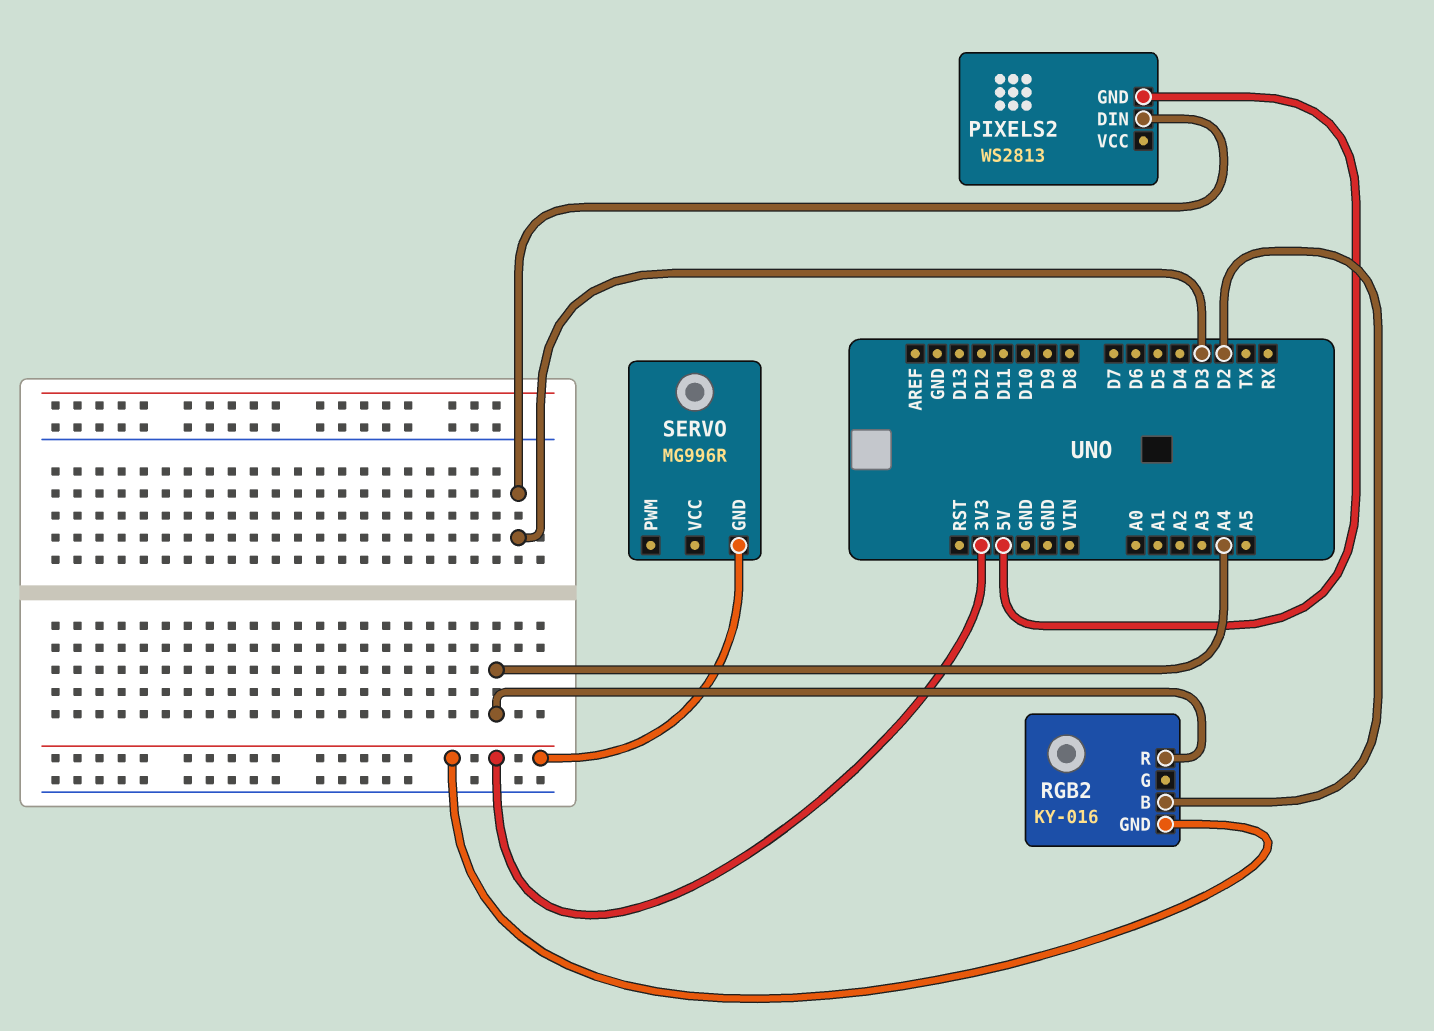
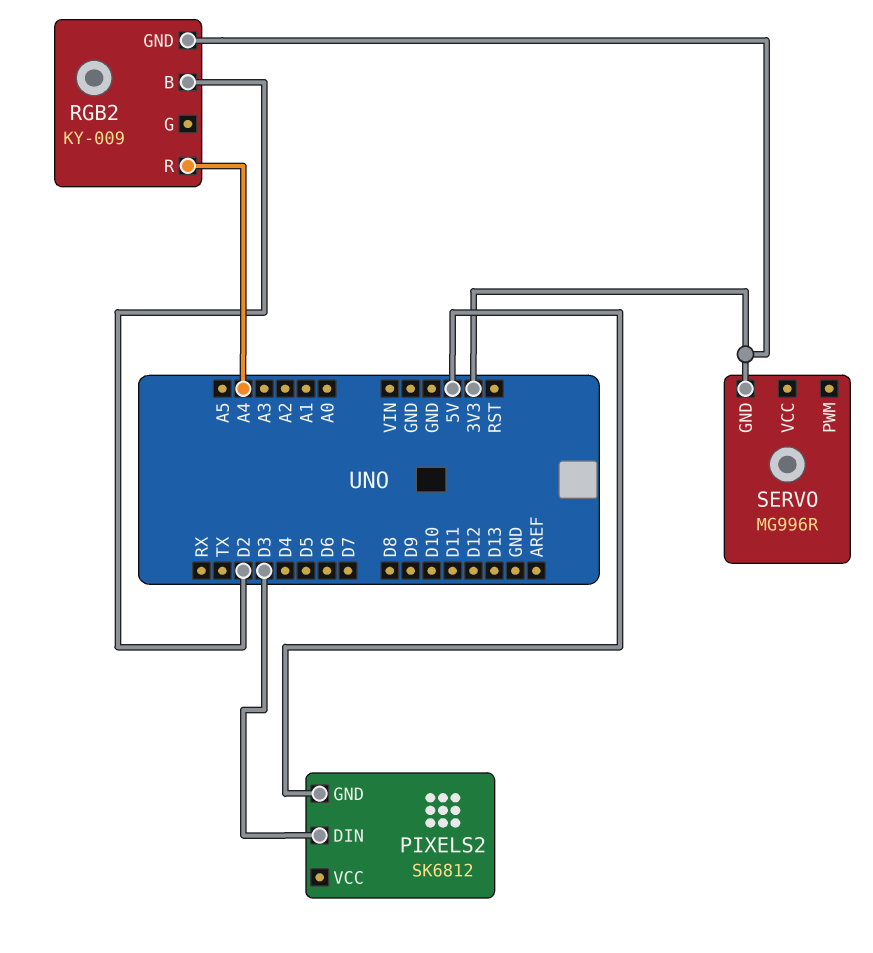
PIXELS2: WS2813 -> SK6812
RGB2: KY-016 -> KY-009

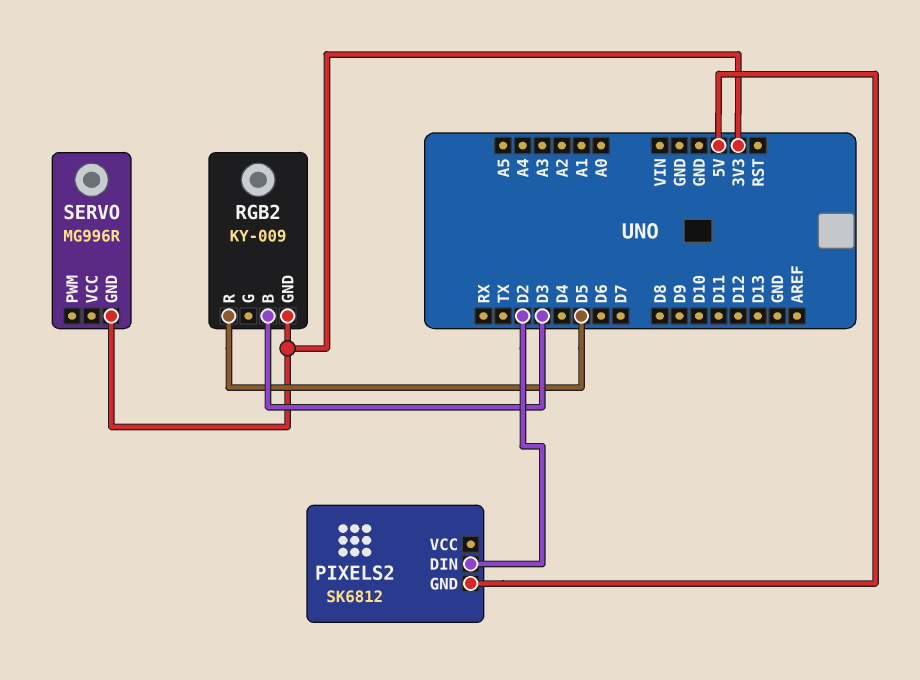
PIXELS2 pin DIN: D3 -> D2
RGB2 pin B: D2 -> D3
RGB2 pin R: A4 -> D5

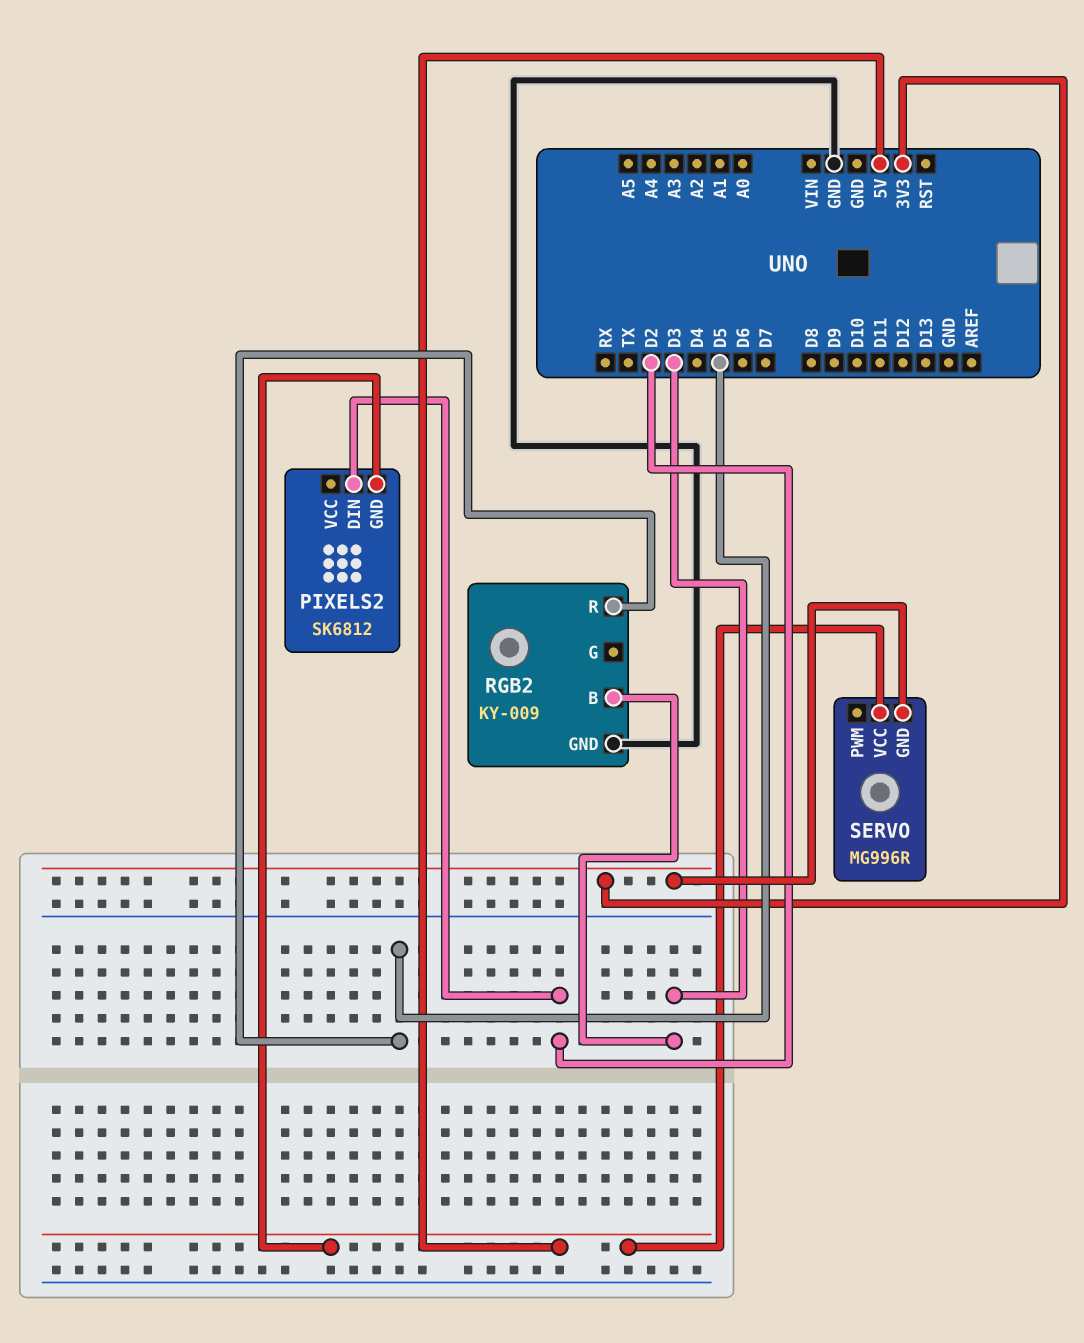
RGB2 pin GND: 3V3 -> GND
SERVO pin VCC: none -> 5V

